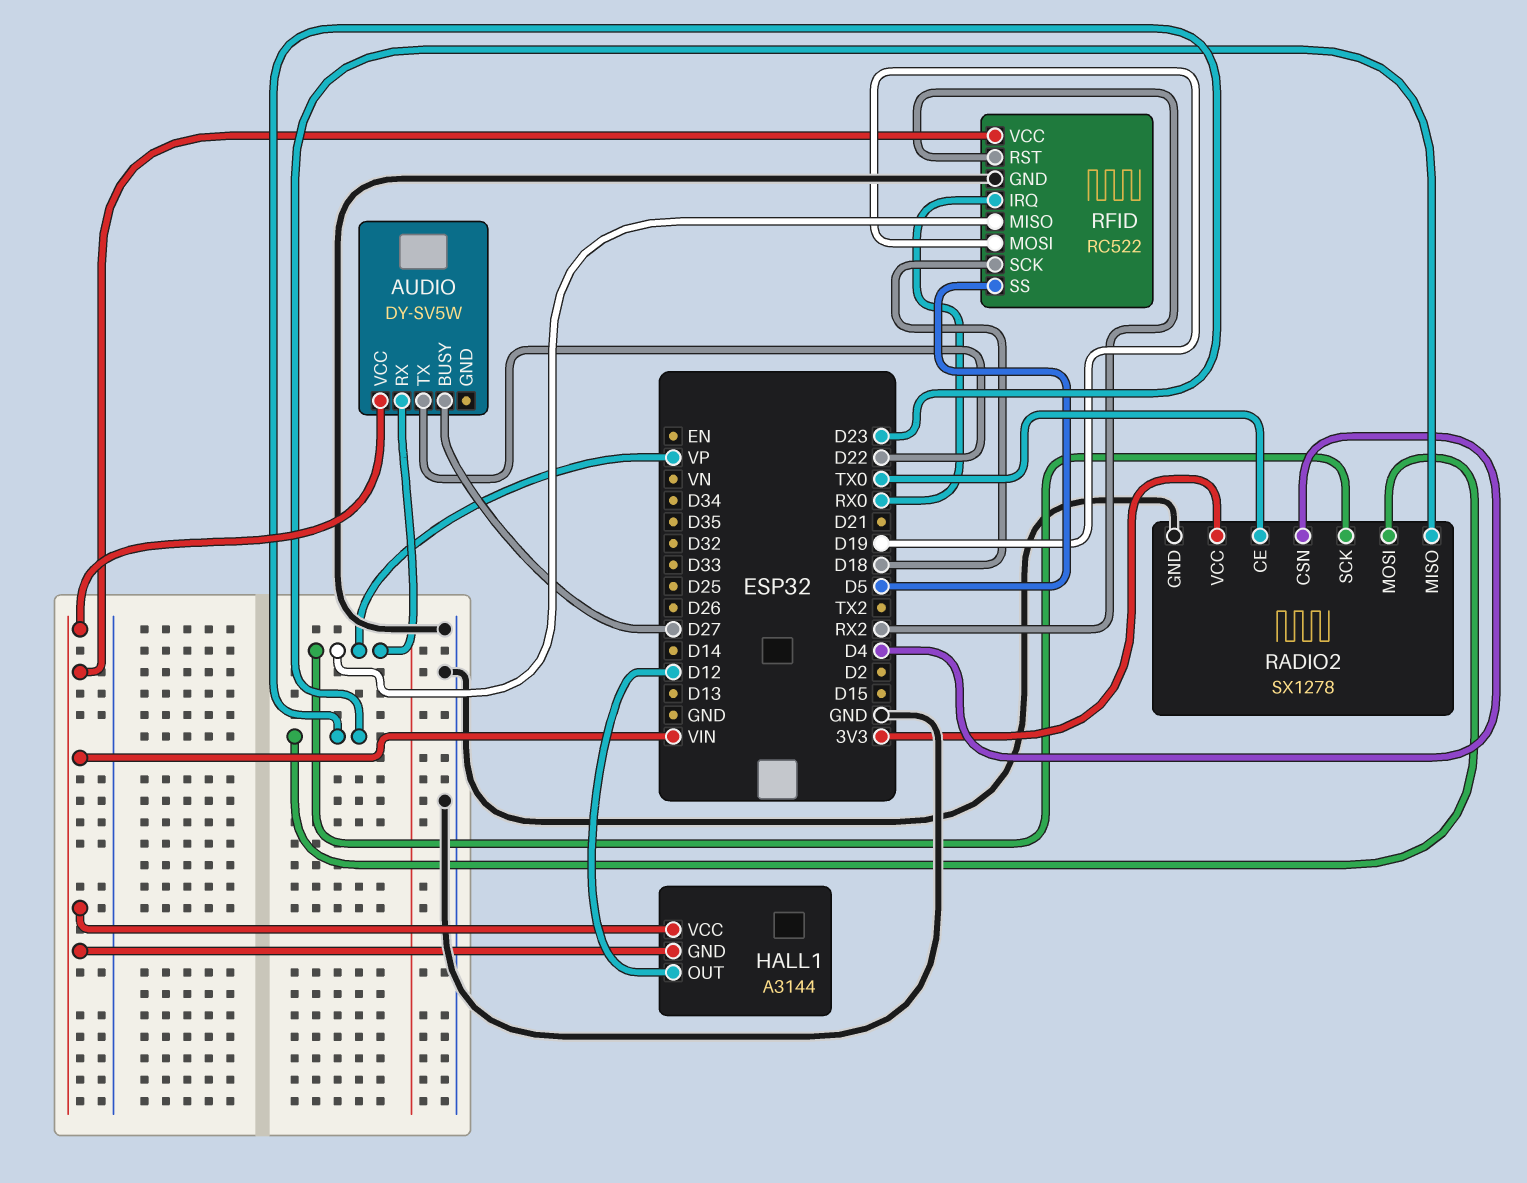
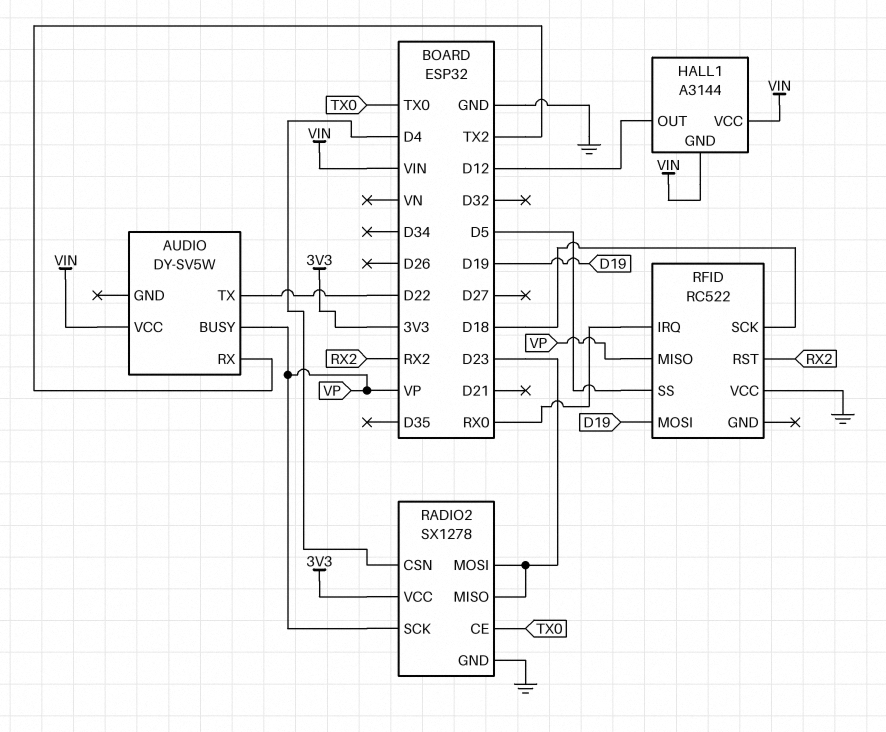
AUDIO pin BUSY: D27 -> VP
AUDIO pin RX: VP -> TX2
RFID pin GND: GND -> none
RFID pin VCC: VIN -> GND

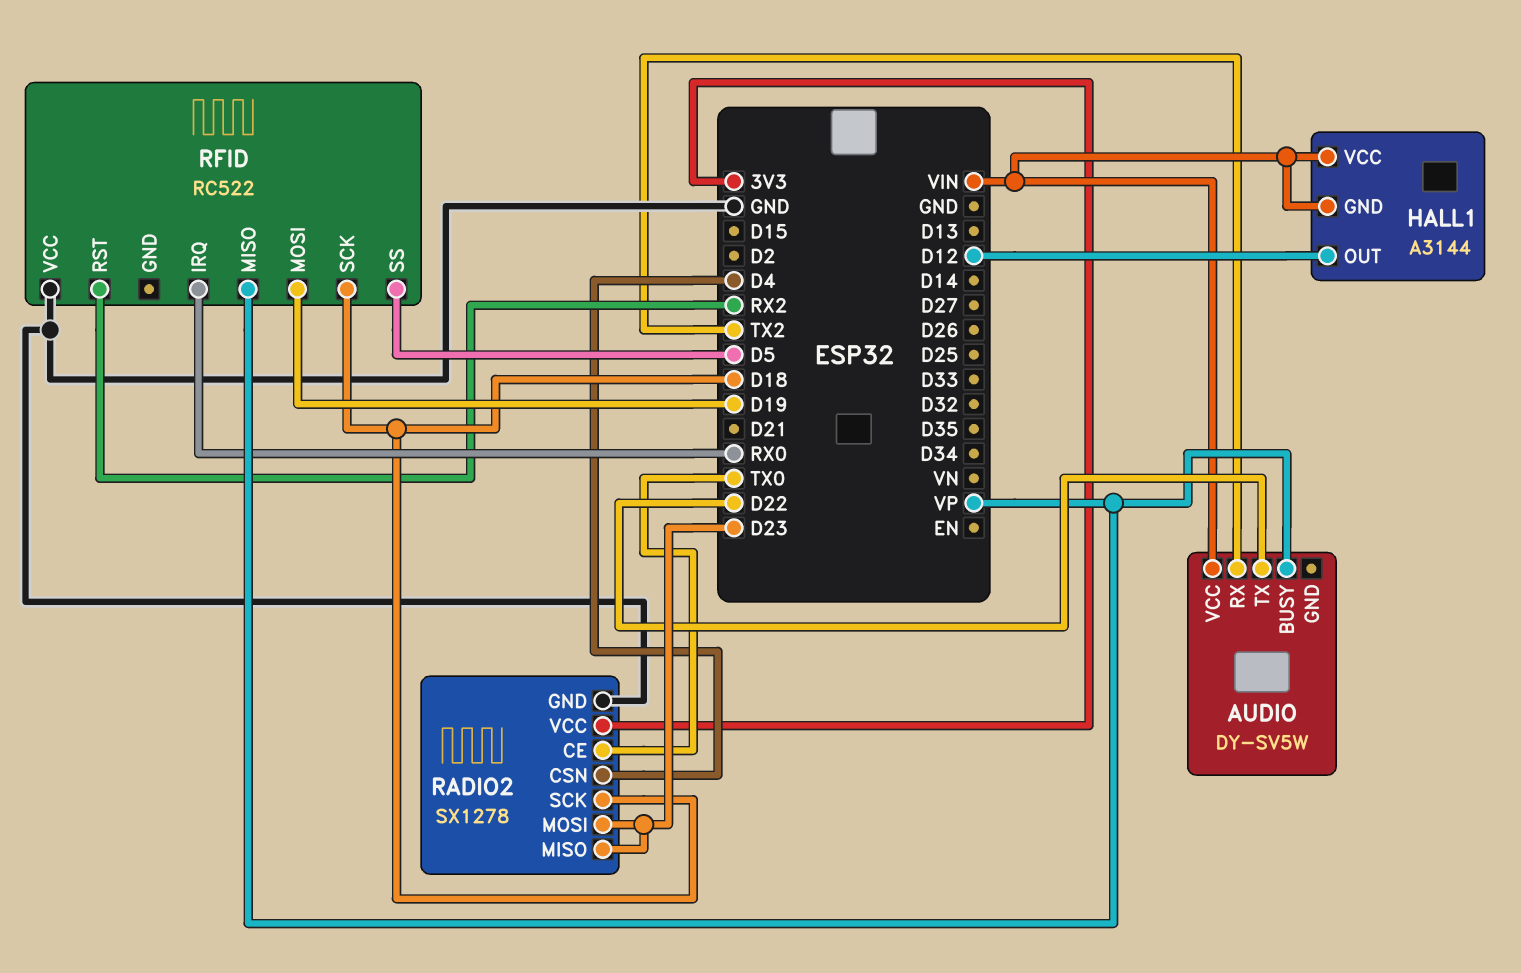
RADIO2 pin SCK: VP -> D18

